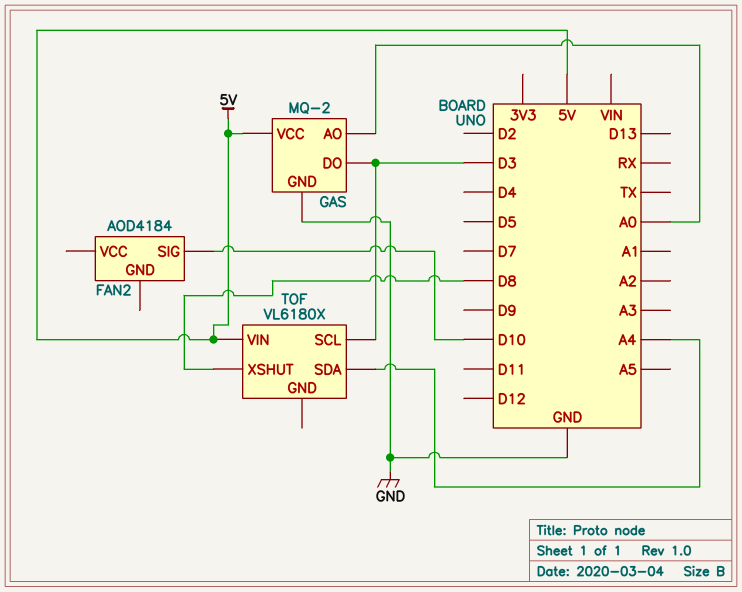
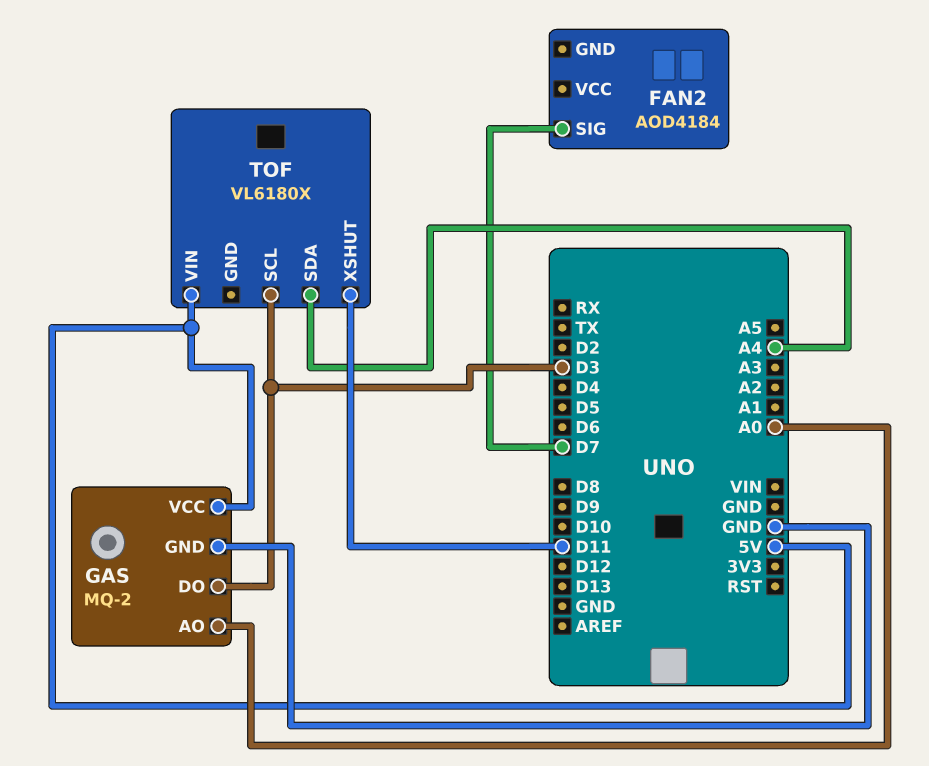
FAN2 pin SIG: D10 -> D7
TOF pin XSHUT: D8 -> D11

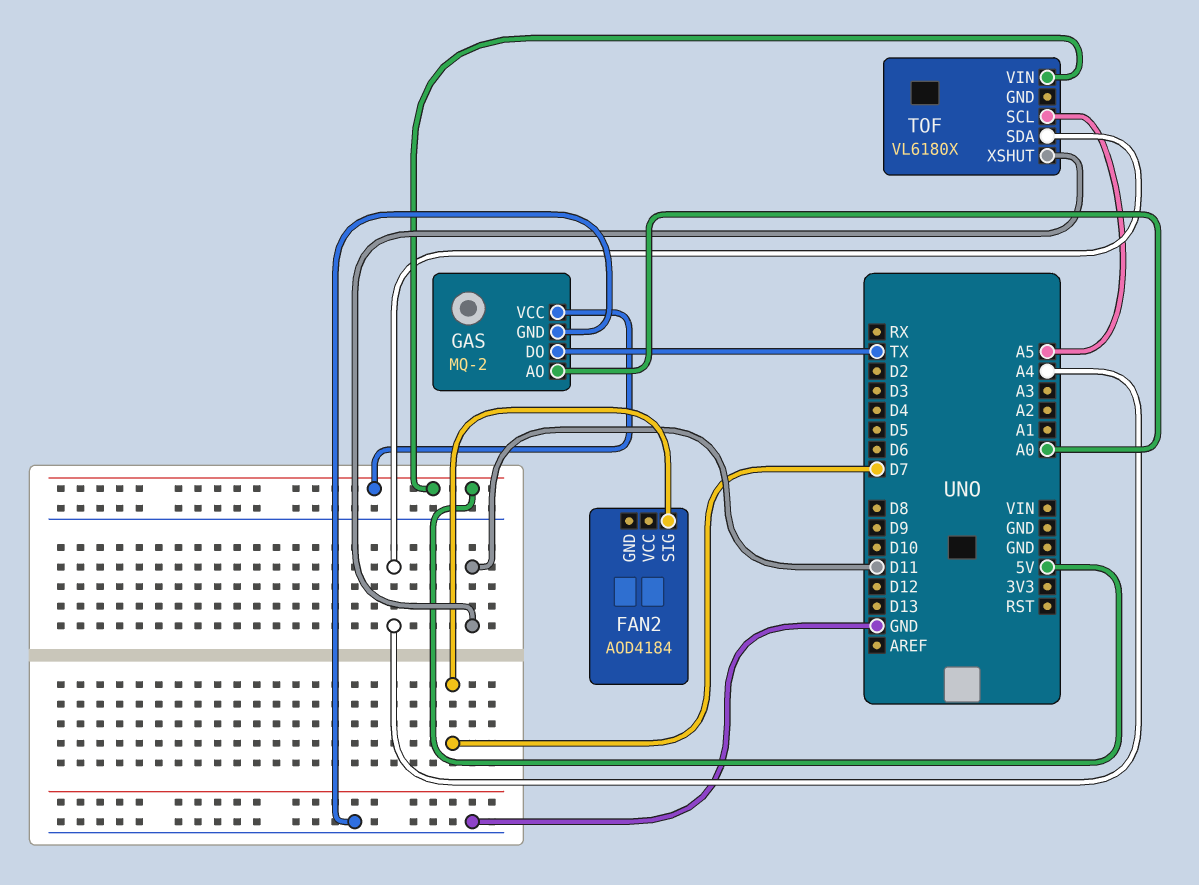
GAS pin DO: D3 -> TX
TOF pin SCL: D3 -> A5

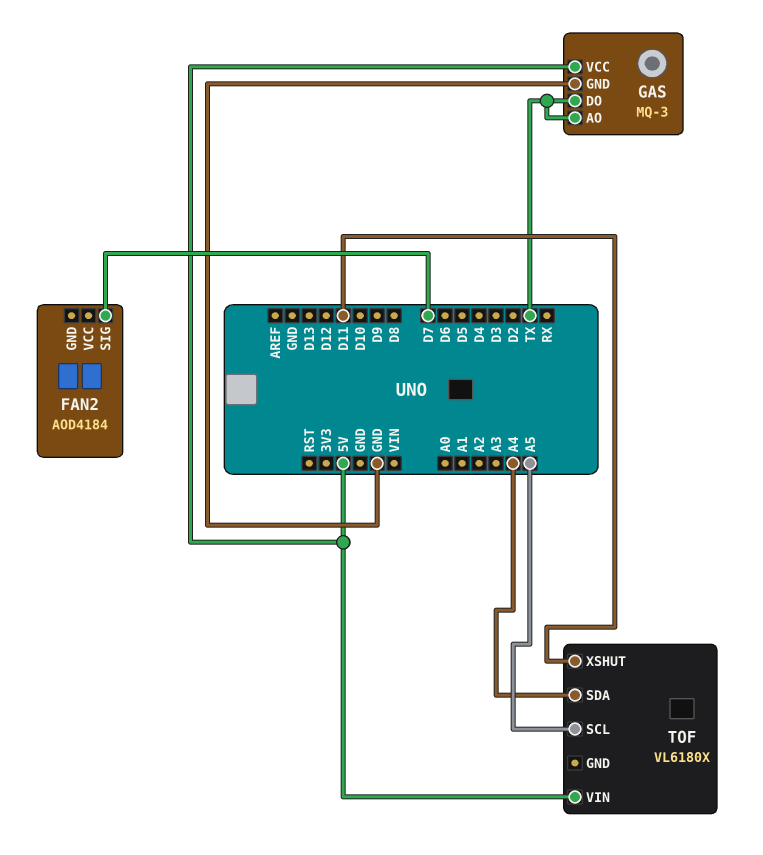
GAS: MQ-2 -> MQ-3
GAS pin AO: A0 -> TX

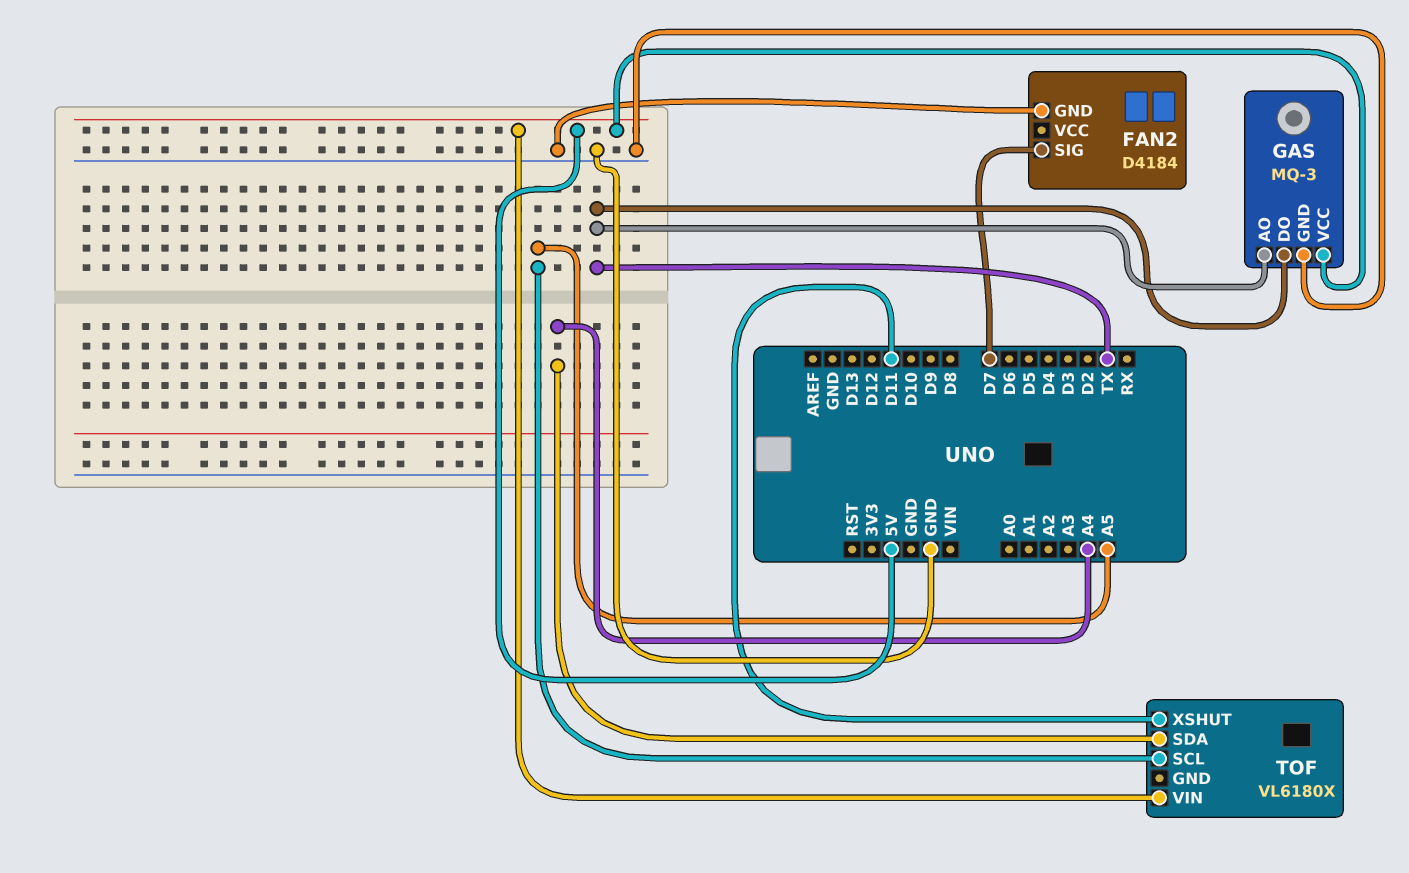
FAN2: AOD4184 -> D4184
FAN2 pin GND: none -> GND

